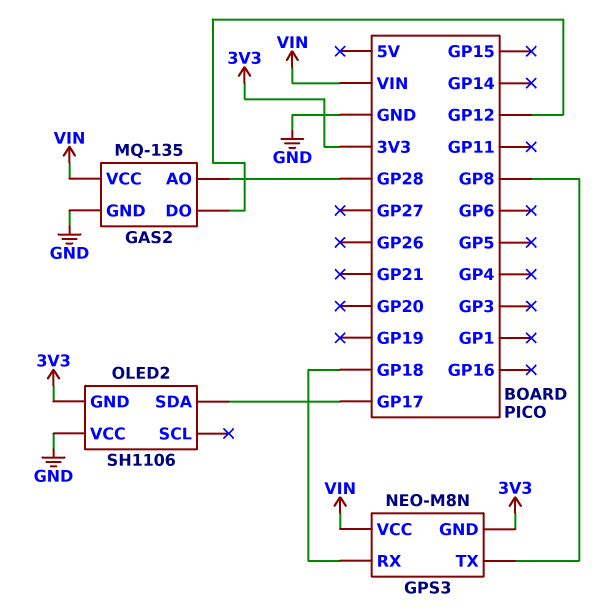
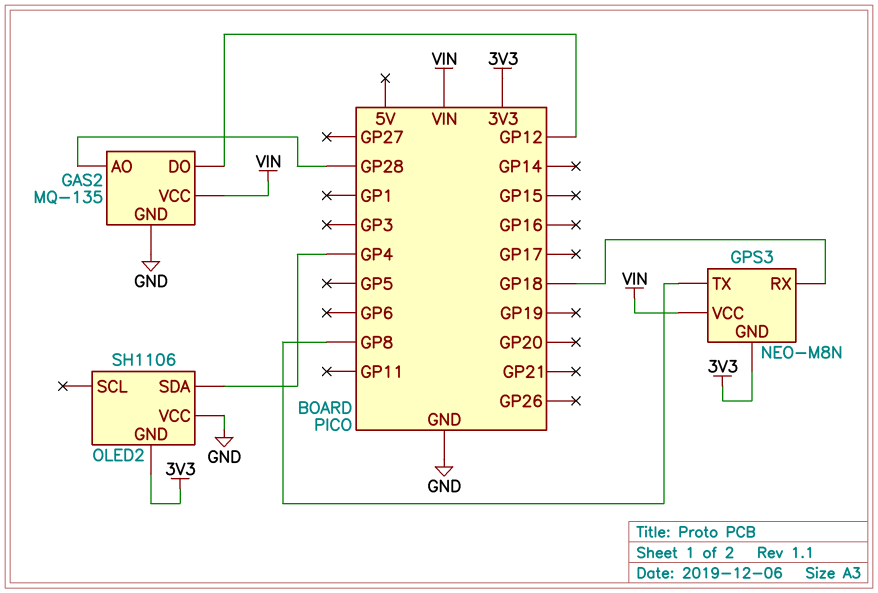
OLED2 pin SDA: GP17 -> GP4

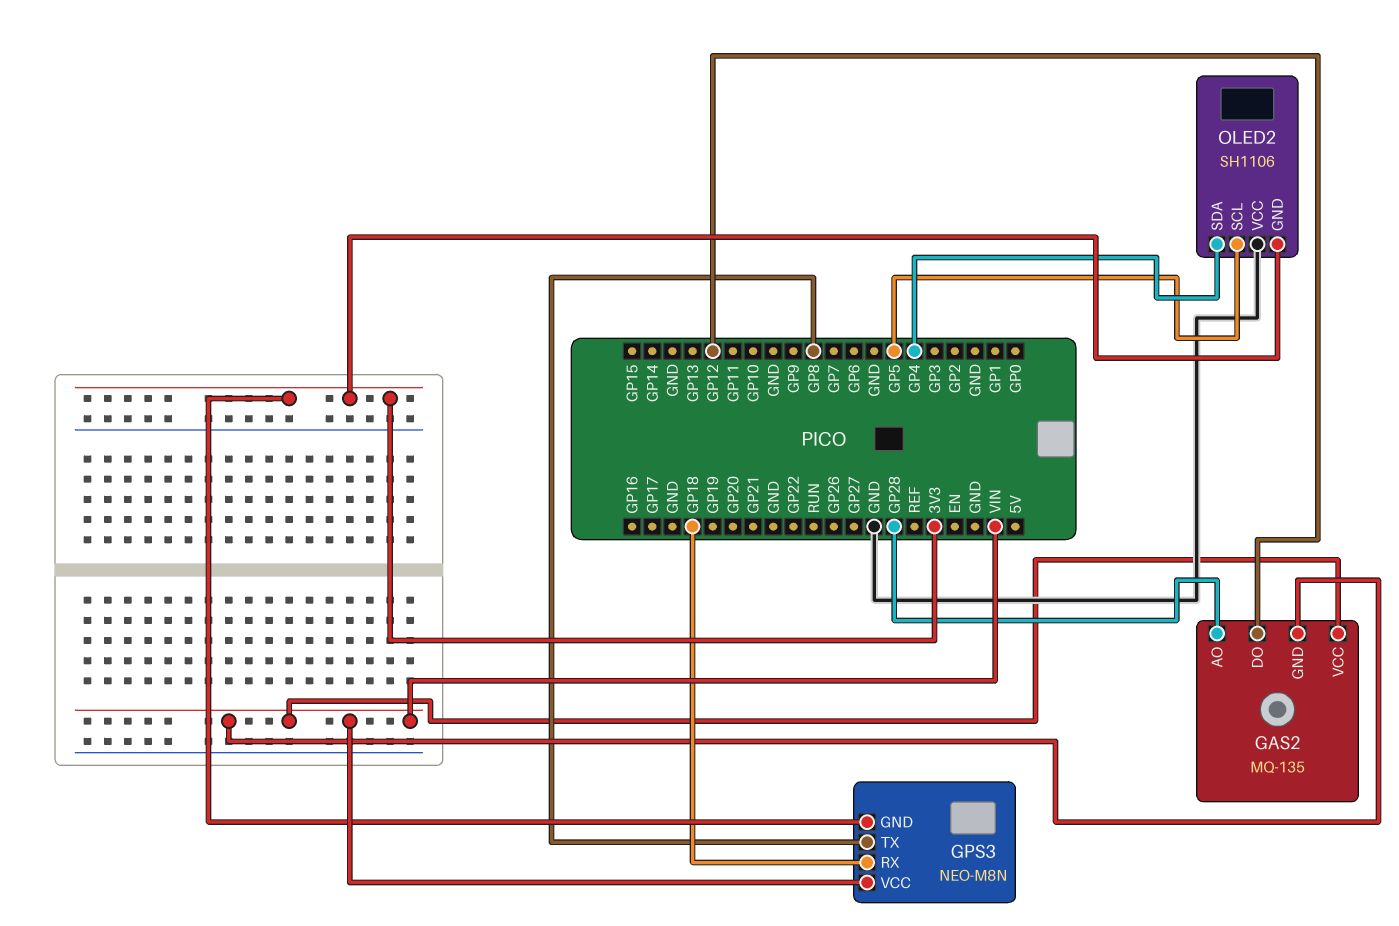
GAS2 pin GND: GND -> VIN
OLED2 pin SCL: none -> GP5

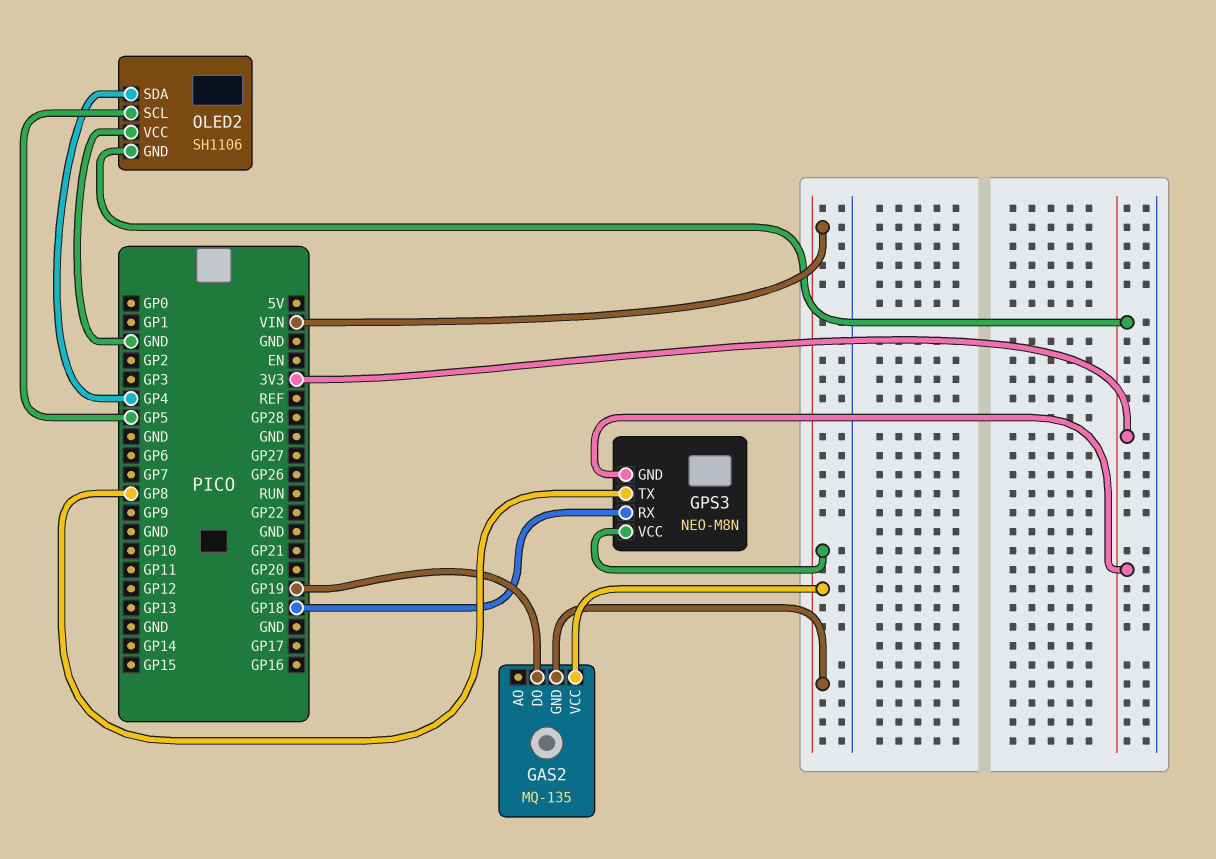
GAS2 pin AO: GP28 -> none
GAS2 pin DO: GP12 -> GP19

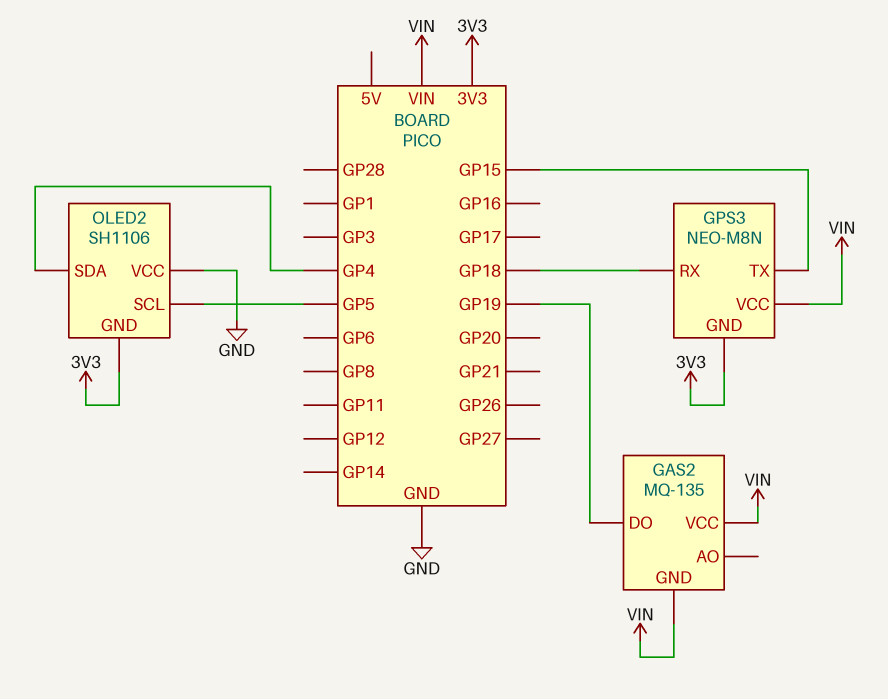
GPS3 pin TX: GP8 -> GP15

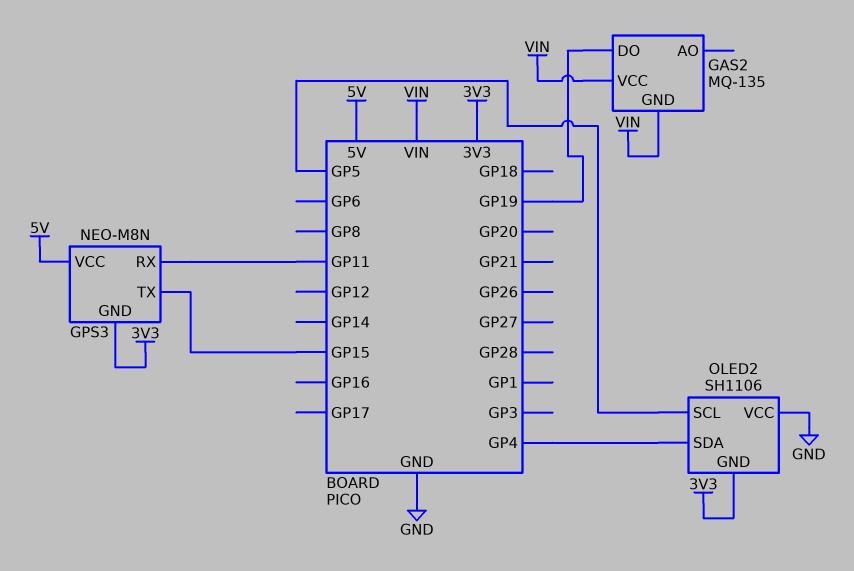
GPS3 pin RX: GP18 -> GP11
GPS3 pin VCC: VIN -> 5V

